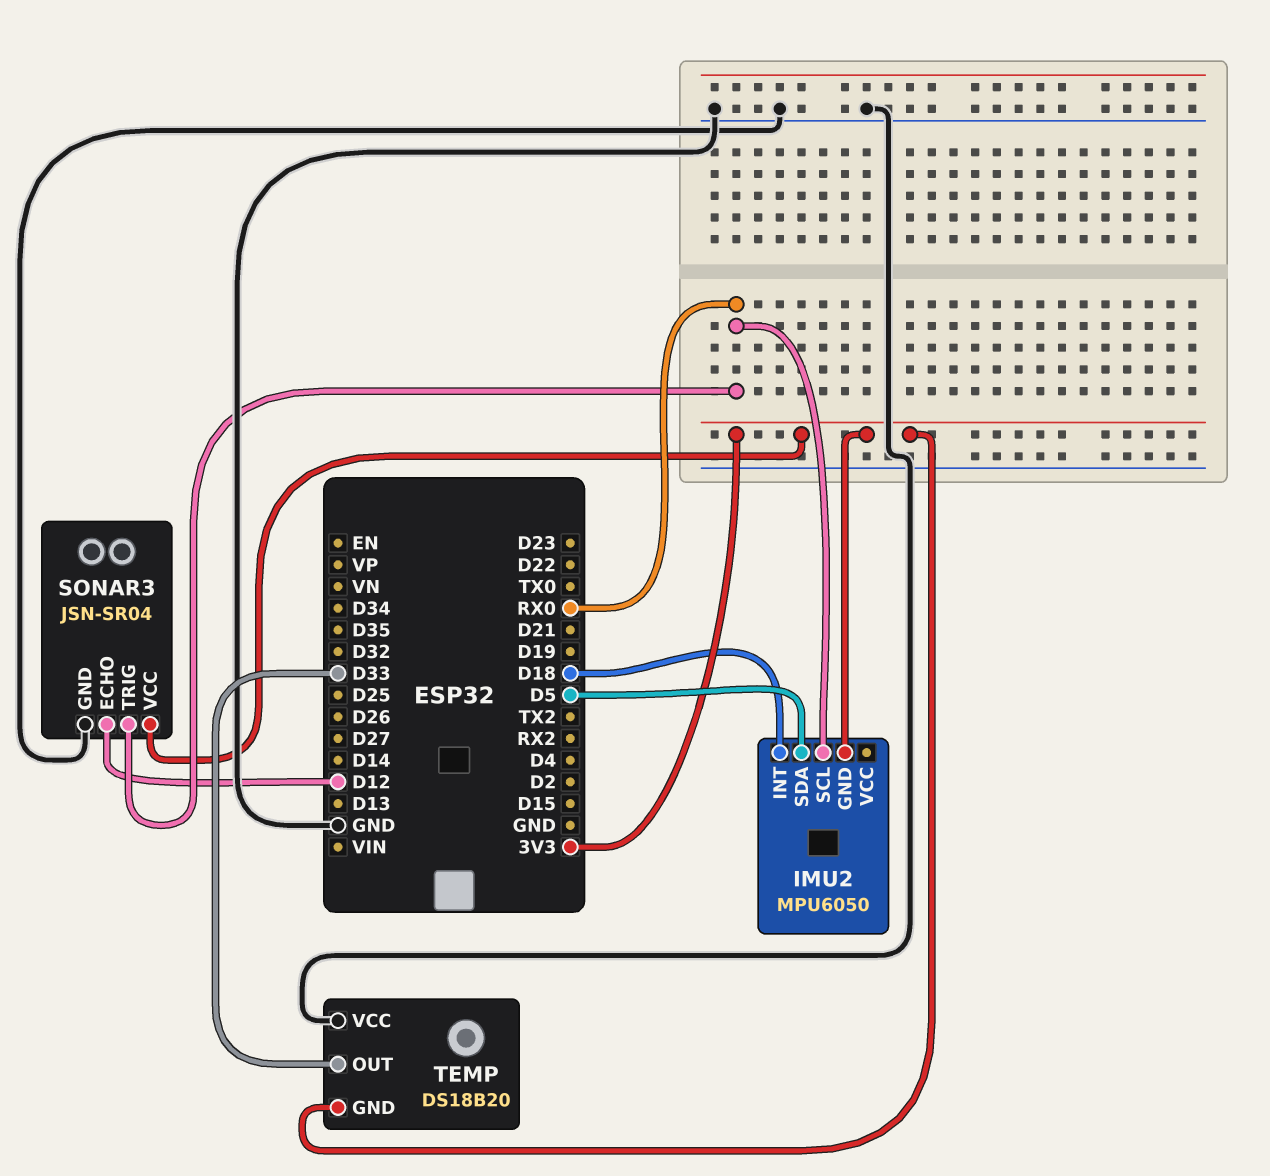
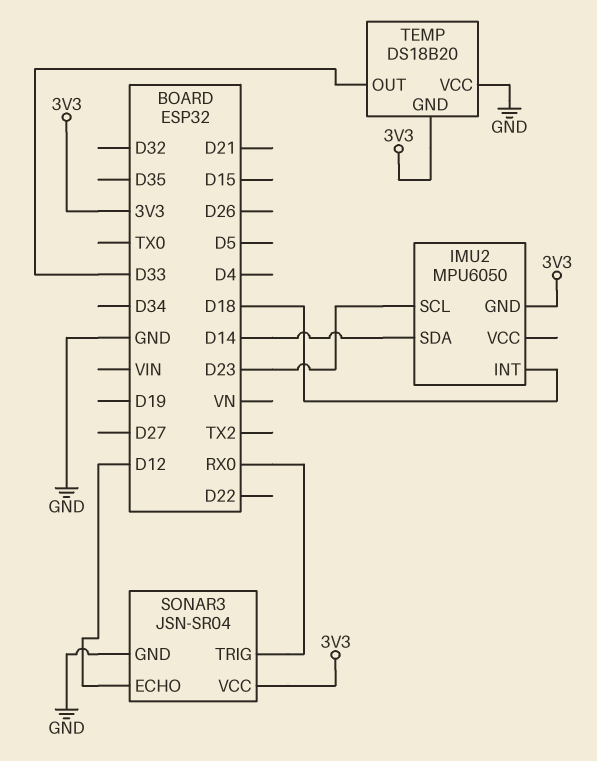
IMU2 pin SCL: RX0 -> D23
IMU2 pin SDA: D5 -> D14

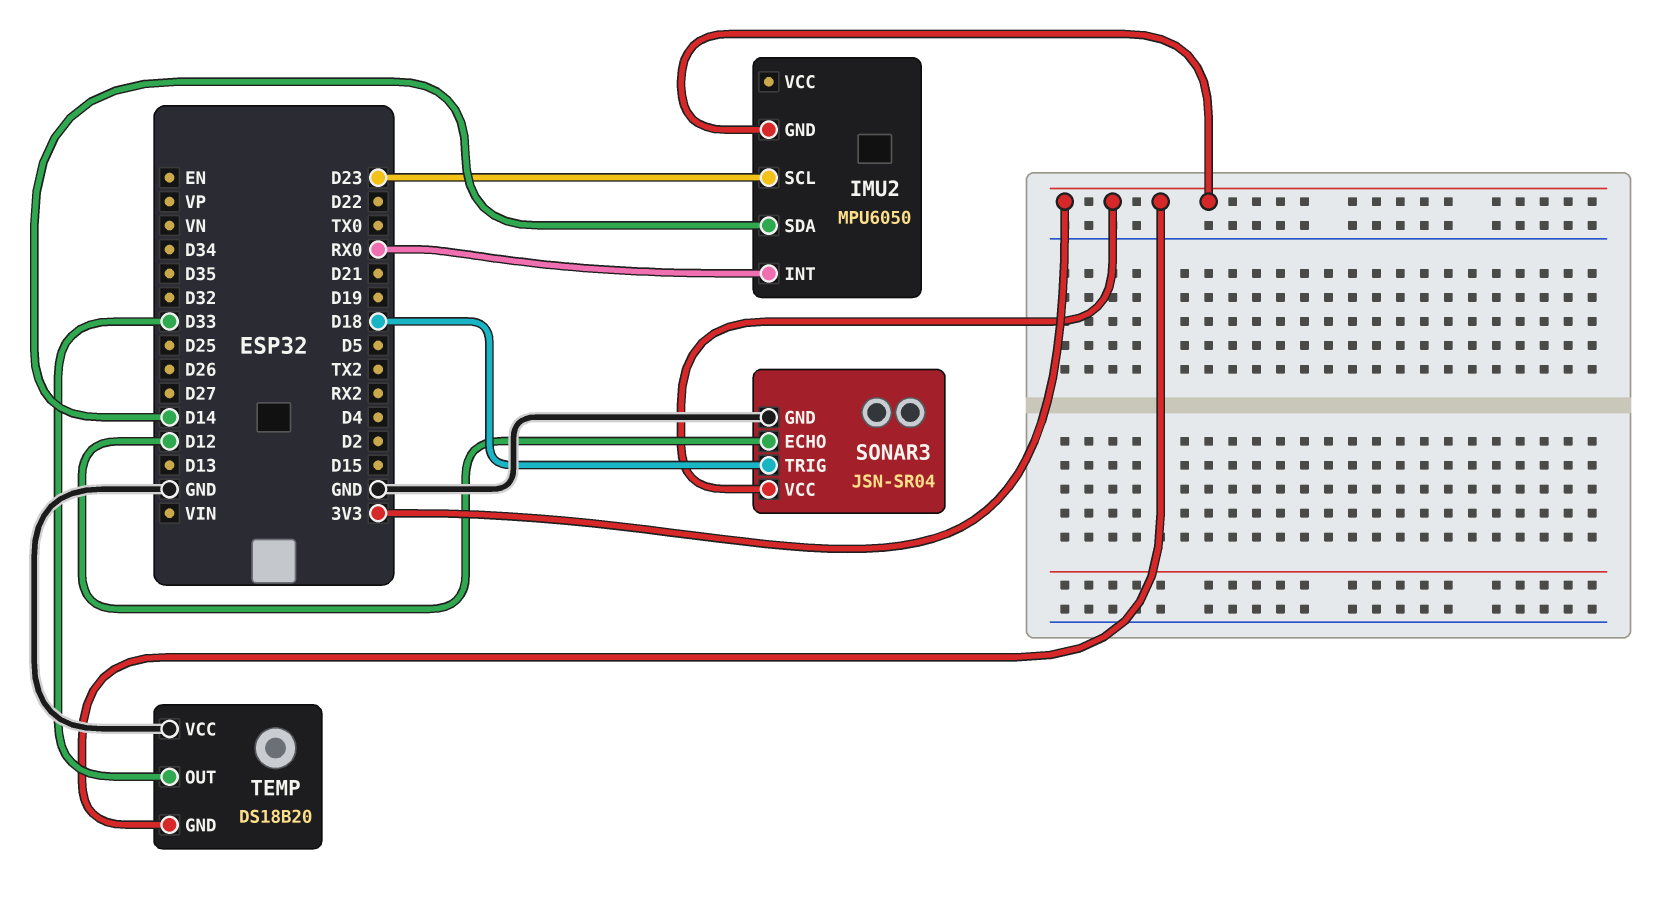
IMU2 pin INT: D18 -> RX0
SONAR3 pin TRIG: RX0 -> D18

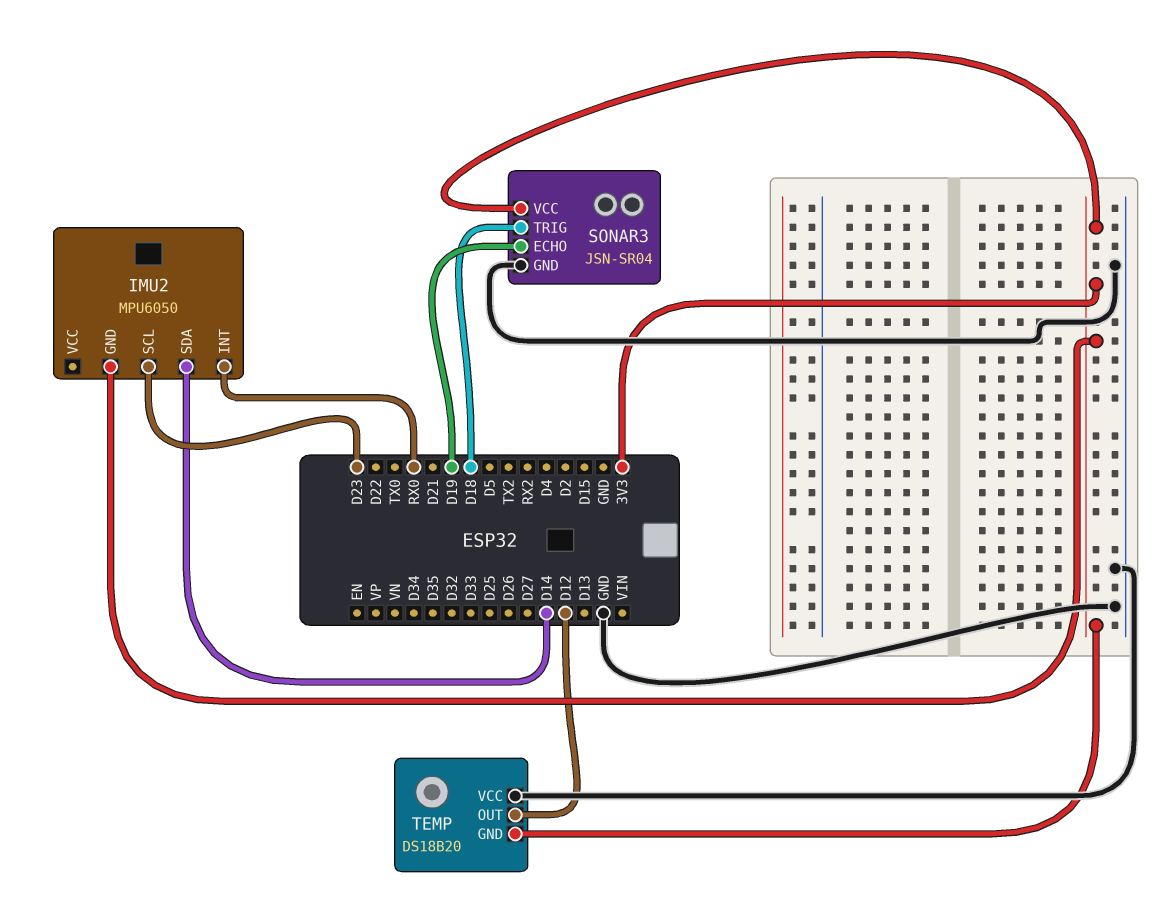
SONAR3 pin ECHO: D12 -> D19
TEMP pin OUT: D33 -> D12

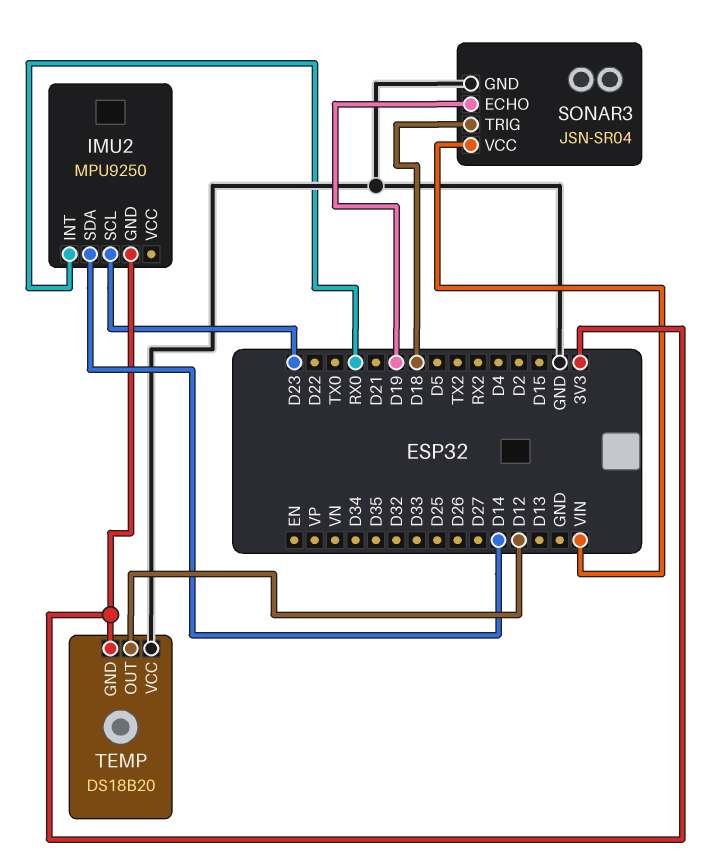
IMU2: MPU6050 -> MPU9250
SONAR3 pin VCC: 3V3 -> VIN

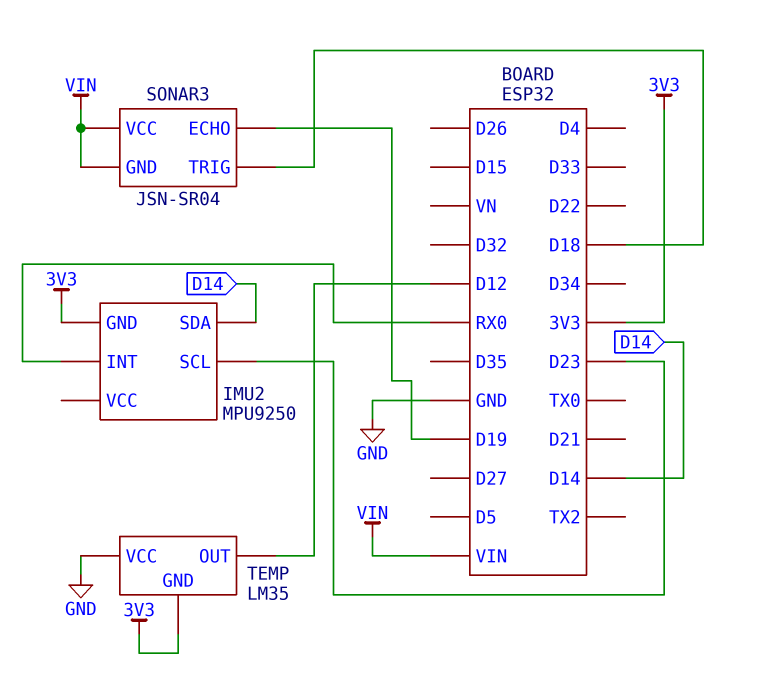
SONAR3 pin GND: GND -> VIN
TEMP: DS18B20 -> LM35

